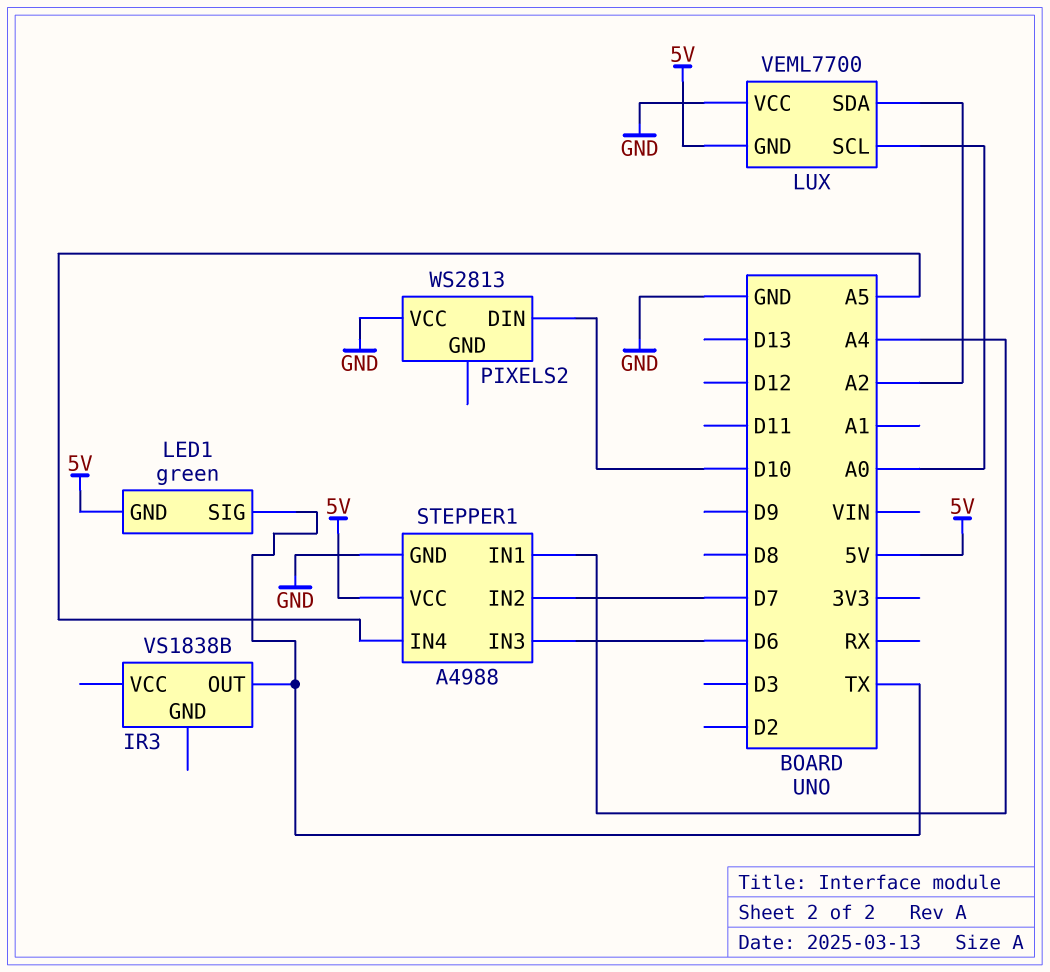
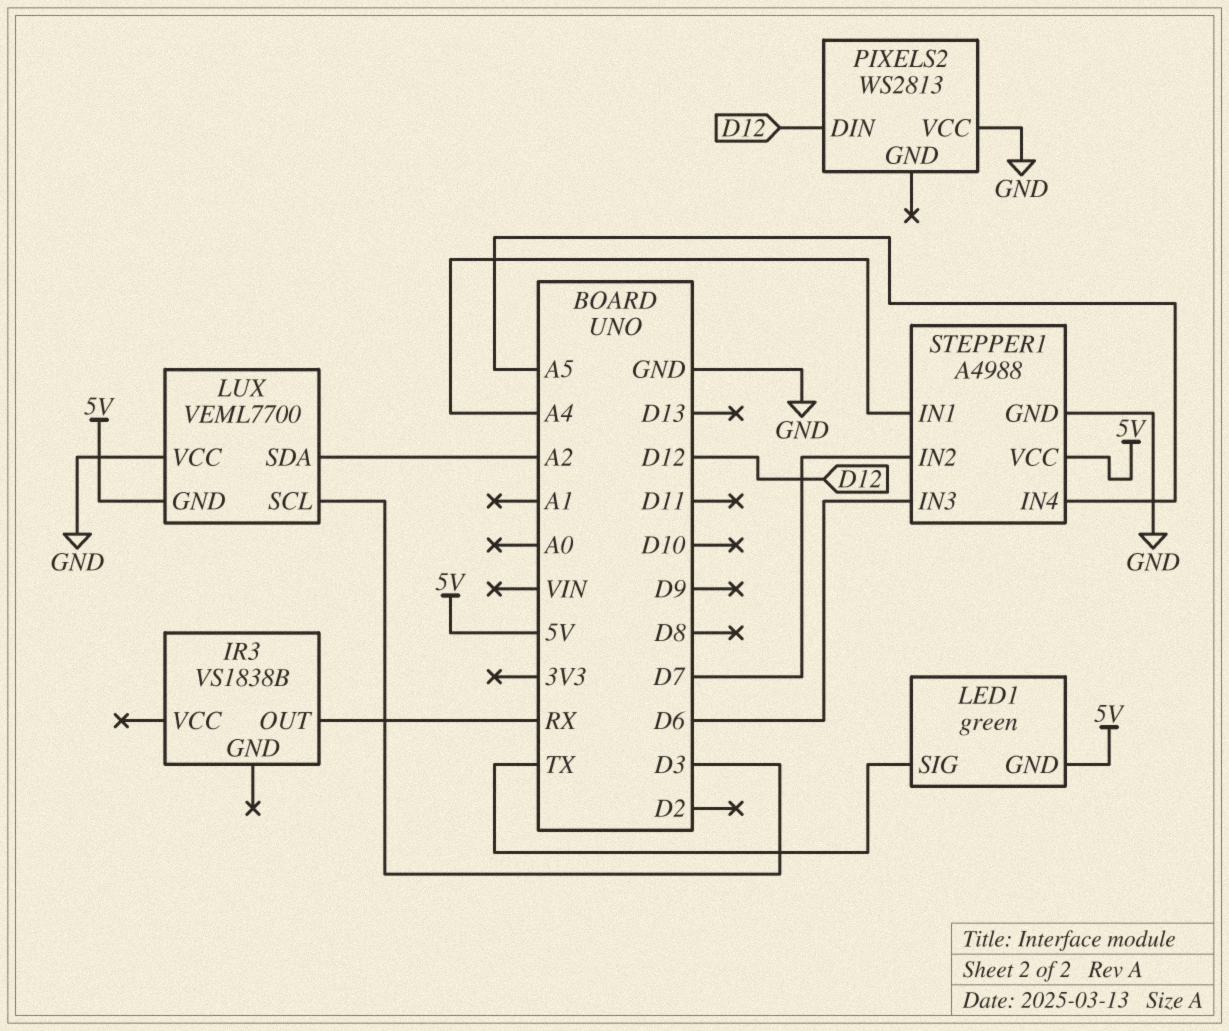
IR3 pin OUT: TX -> RX
LUX pin SCL: A0 -> D3
PIXELS2 pin DIN: D10 -> D12

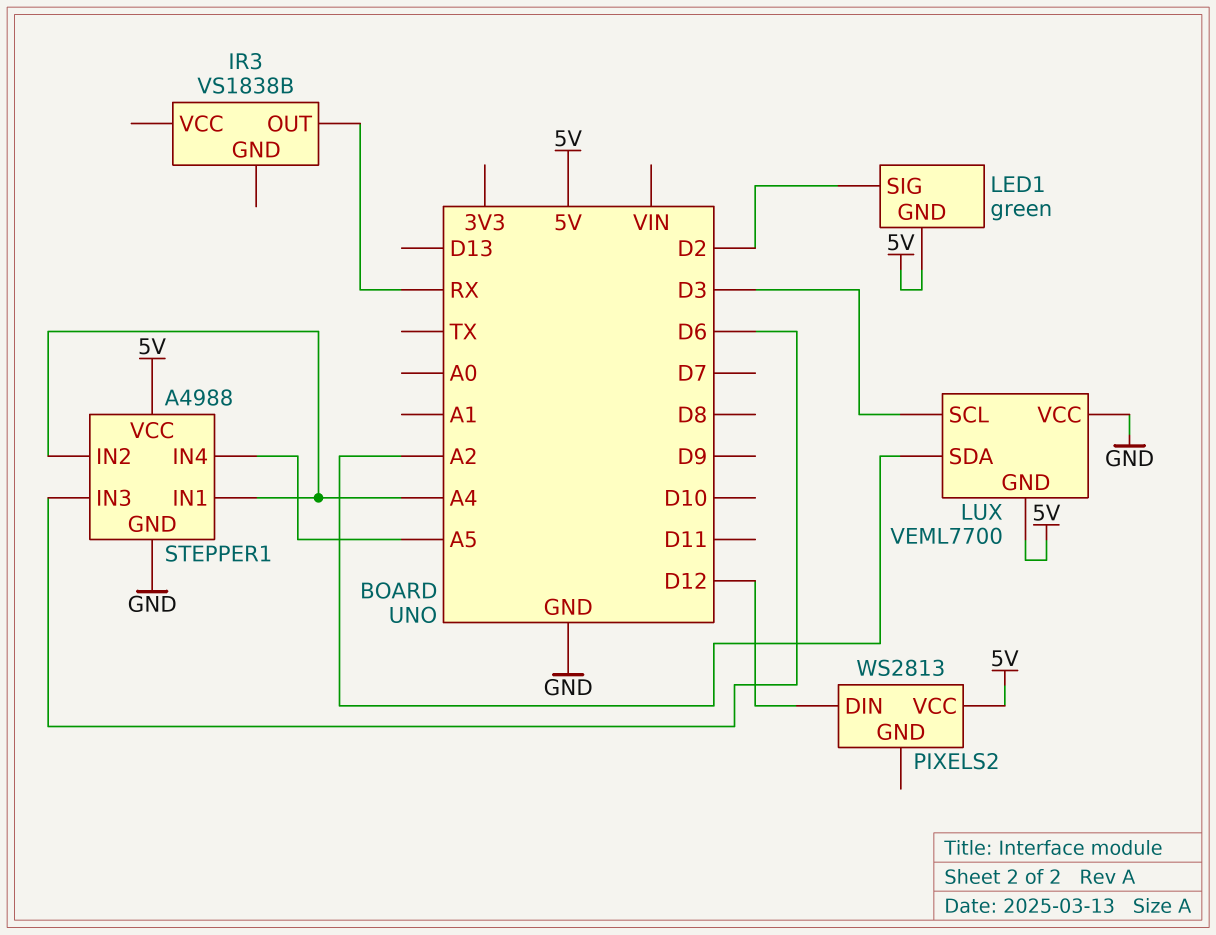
LED1 pin SIG: TX -> D2
PIXELS2 pin VCC: GND -> 5V
STEPPER1 pin IN2: D7 -> A4

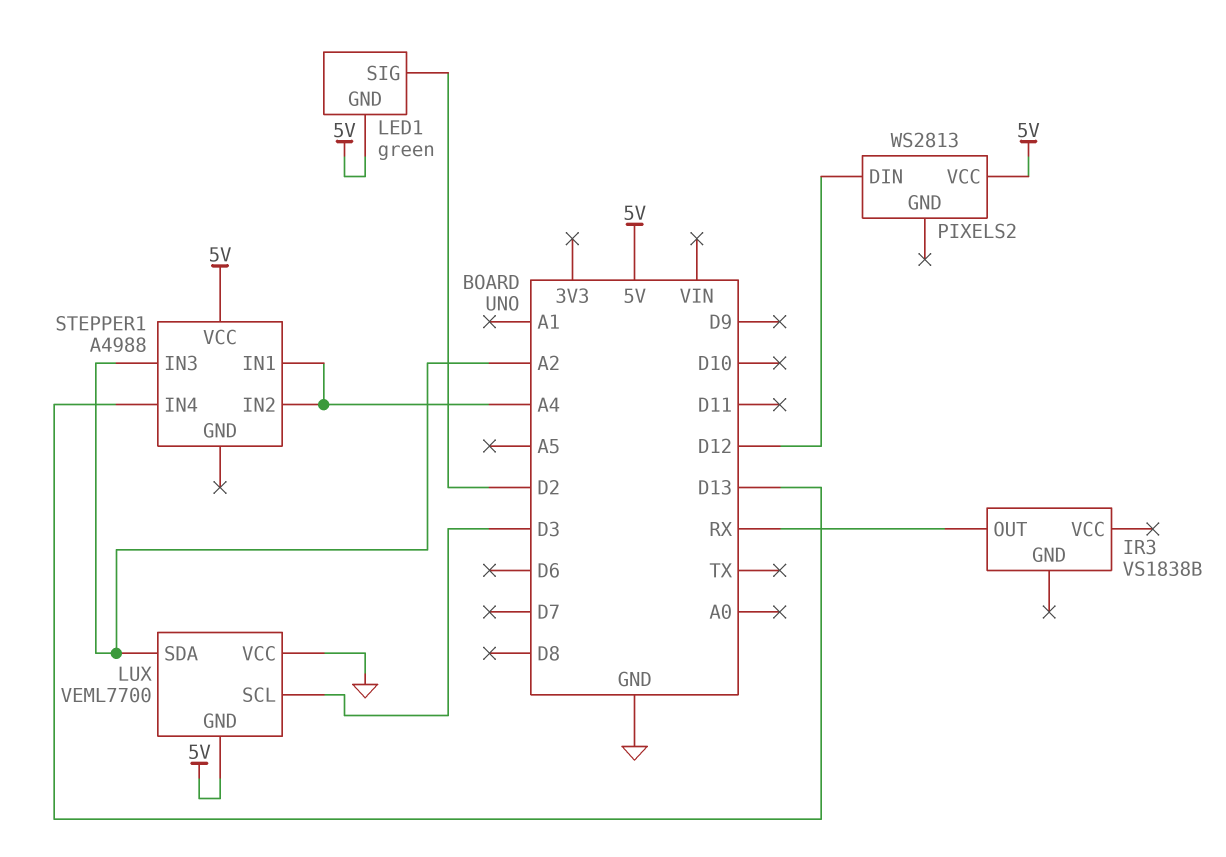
STEPPER1 pin GND: GND -> none
STEPPER1 pin IN3: D6 -> A2
STEPPER1 pin IN4: A5 -> D13

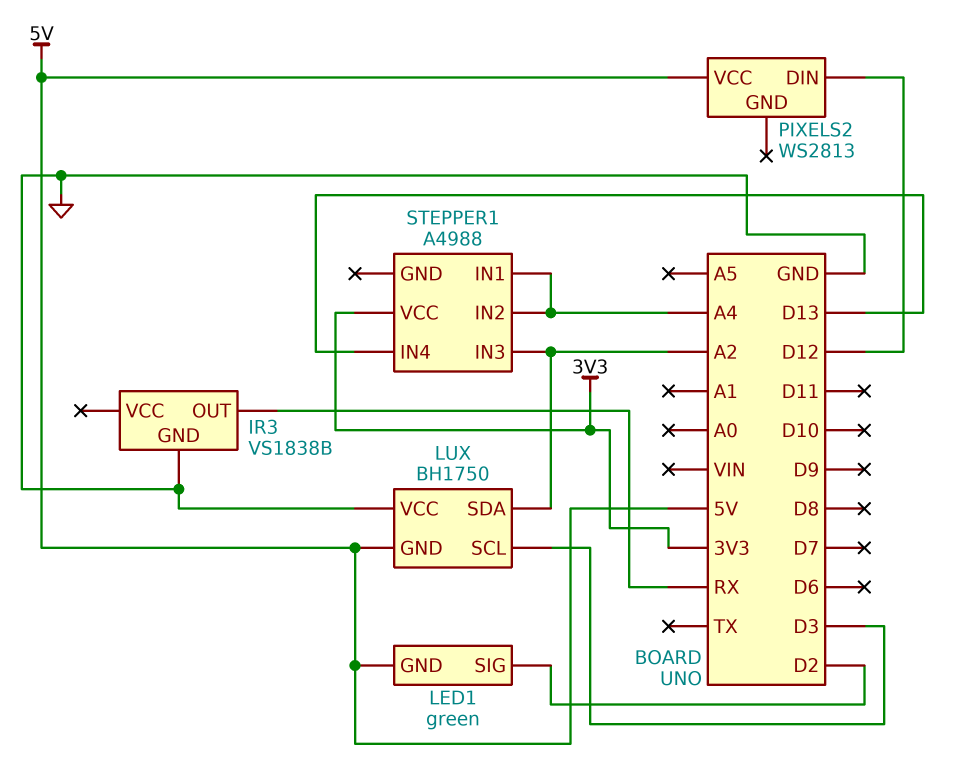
IR3 pin GND: none -> GND
LUX: VEML7700 -> BH1750
STEPPER1 pin VCC: 5V -> 3V3

